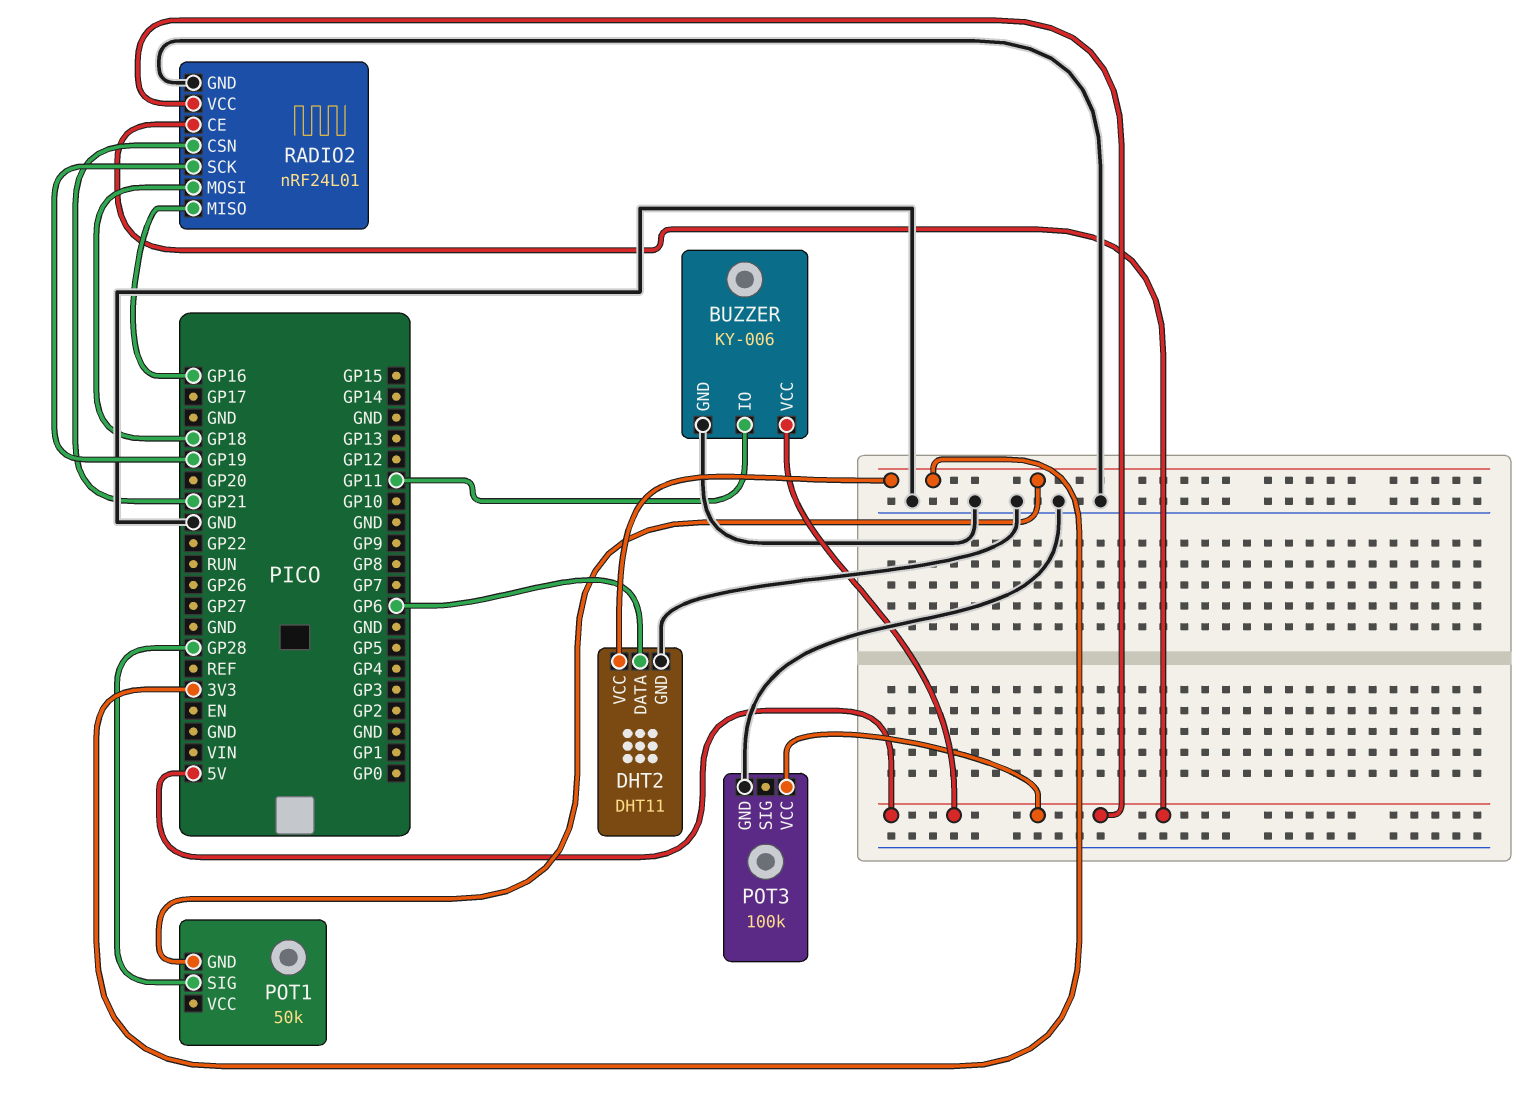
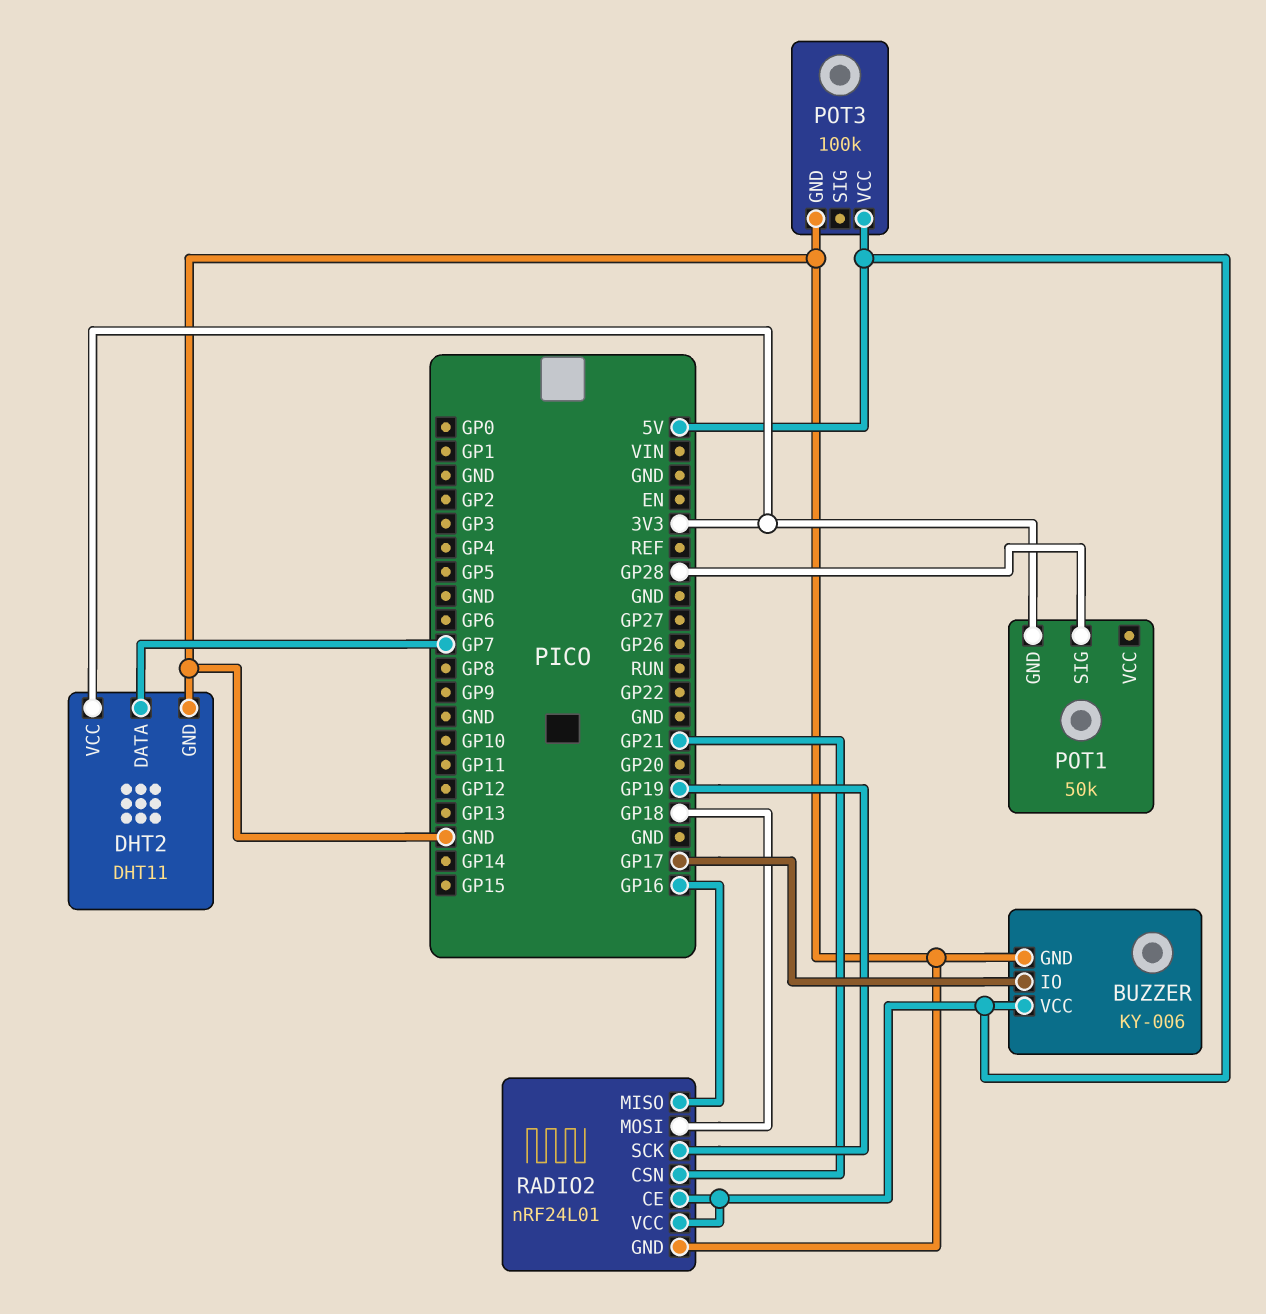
BUZZER pin IO: GP11 -> GP17
DHT2 pin DATA: GP6 -> GP7

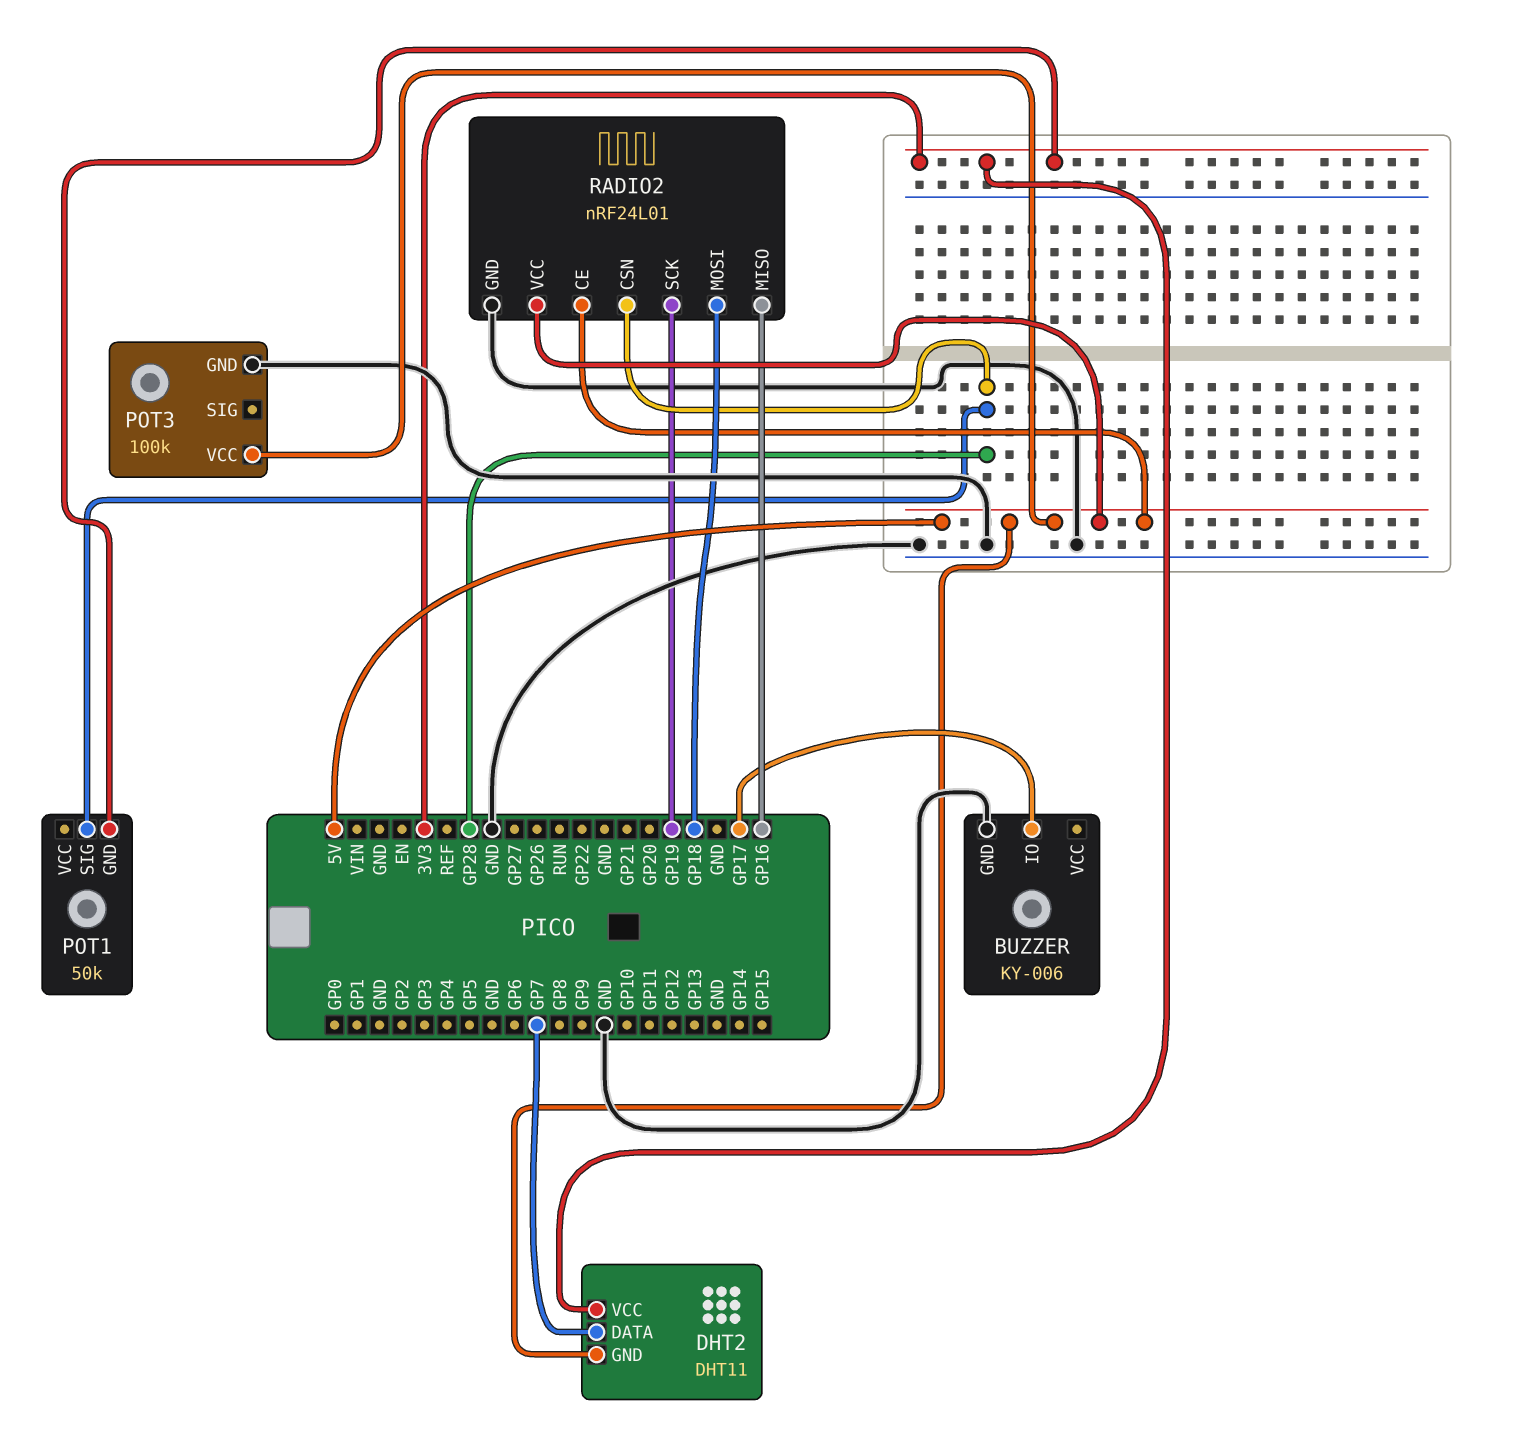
BUZZER pin VCC: 5V -> none
DHT2 pin GND: GND -> 5V
RADIO2 pin CSN: GP21 -> GP28

